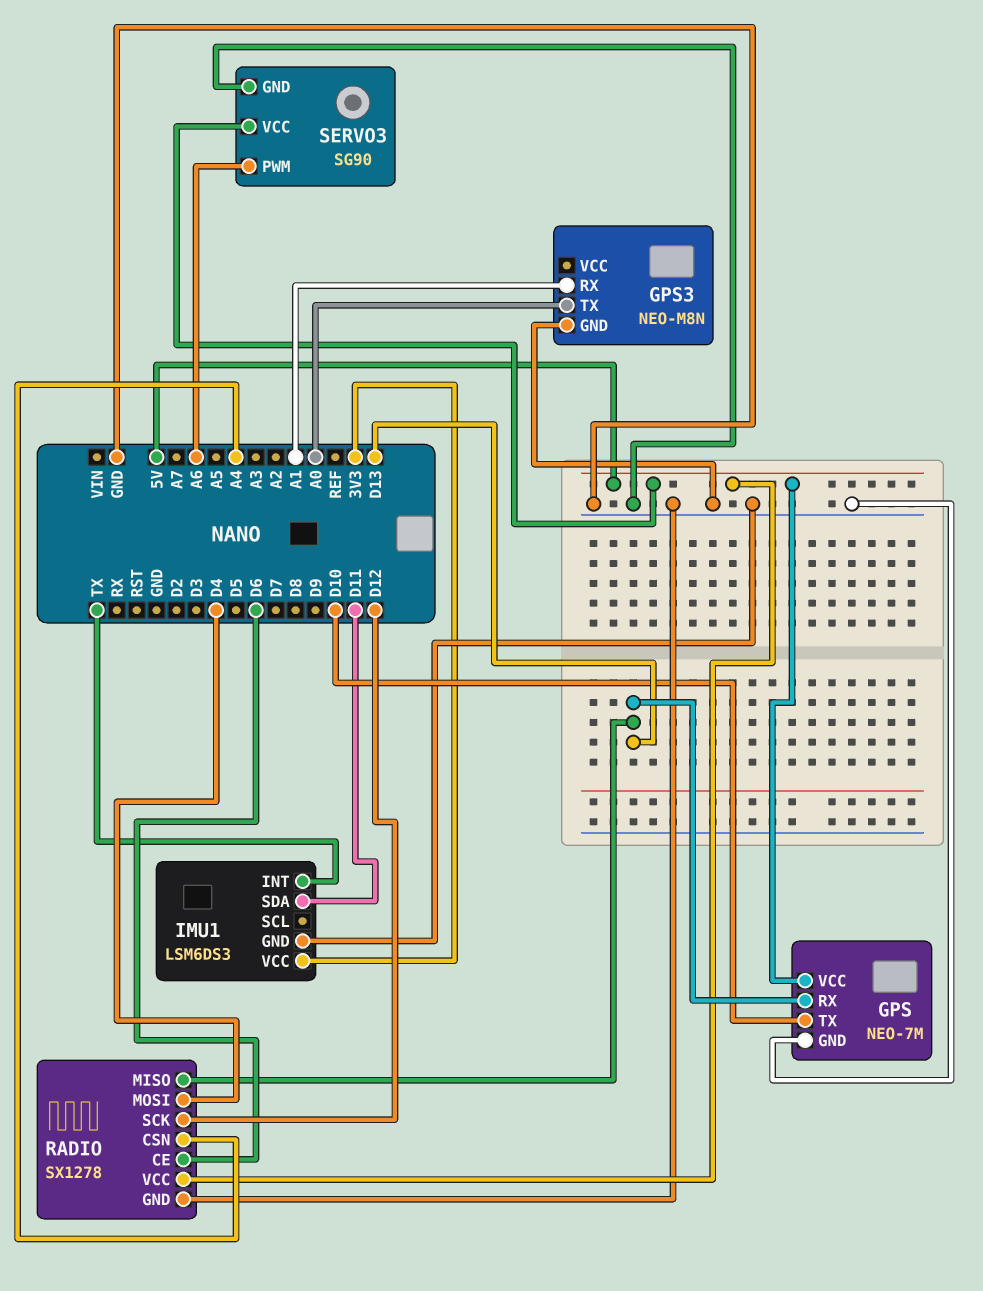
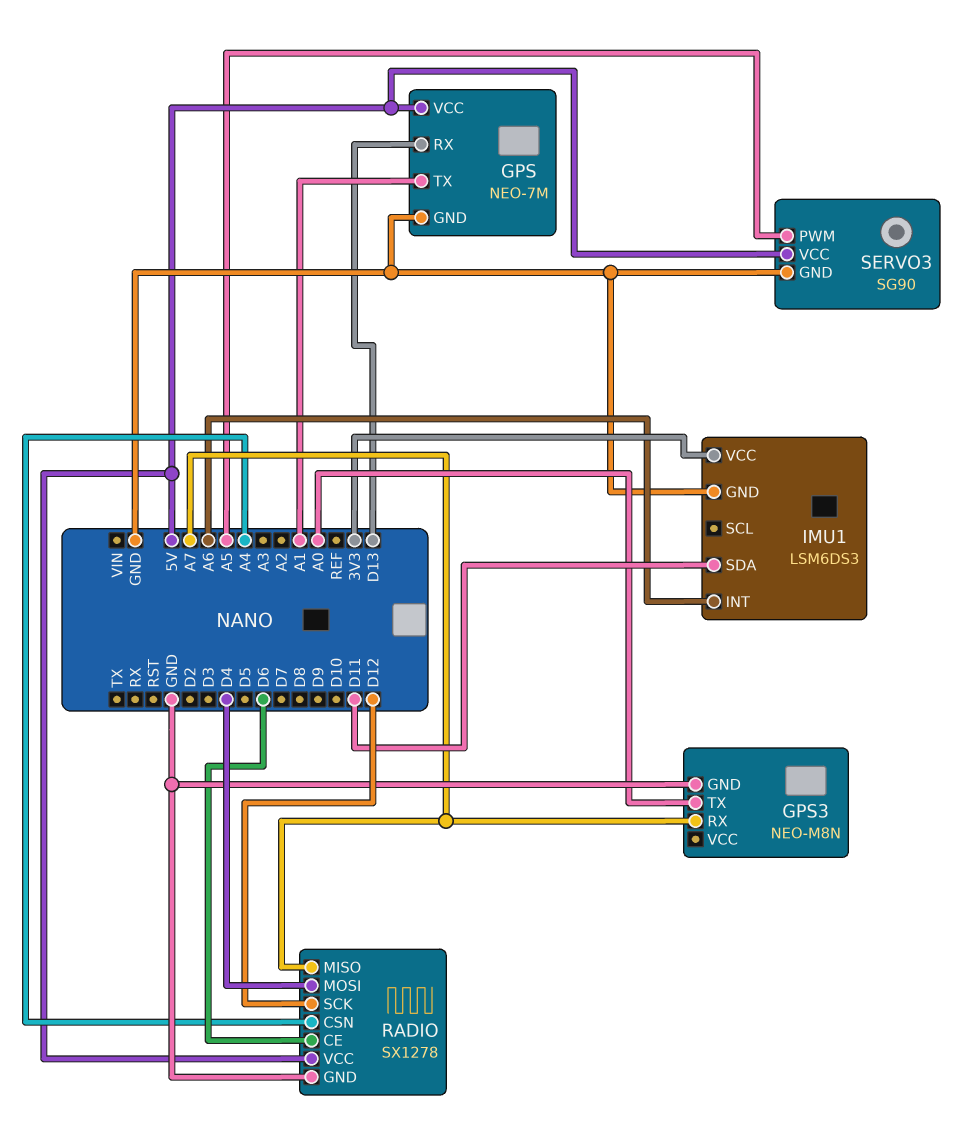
GPS pin TX: D10 -> A1
GPS3 pin RX: A1 -> A7
IMU1 pin INT: TX -> A6
RADIO pin MISO: D13 -> A7
SERVO3 pin PWM: A6 -> A5

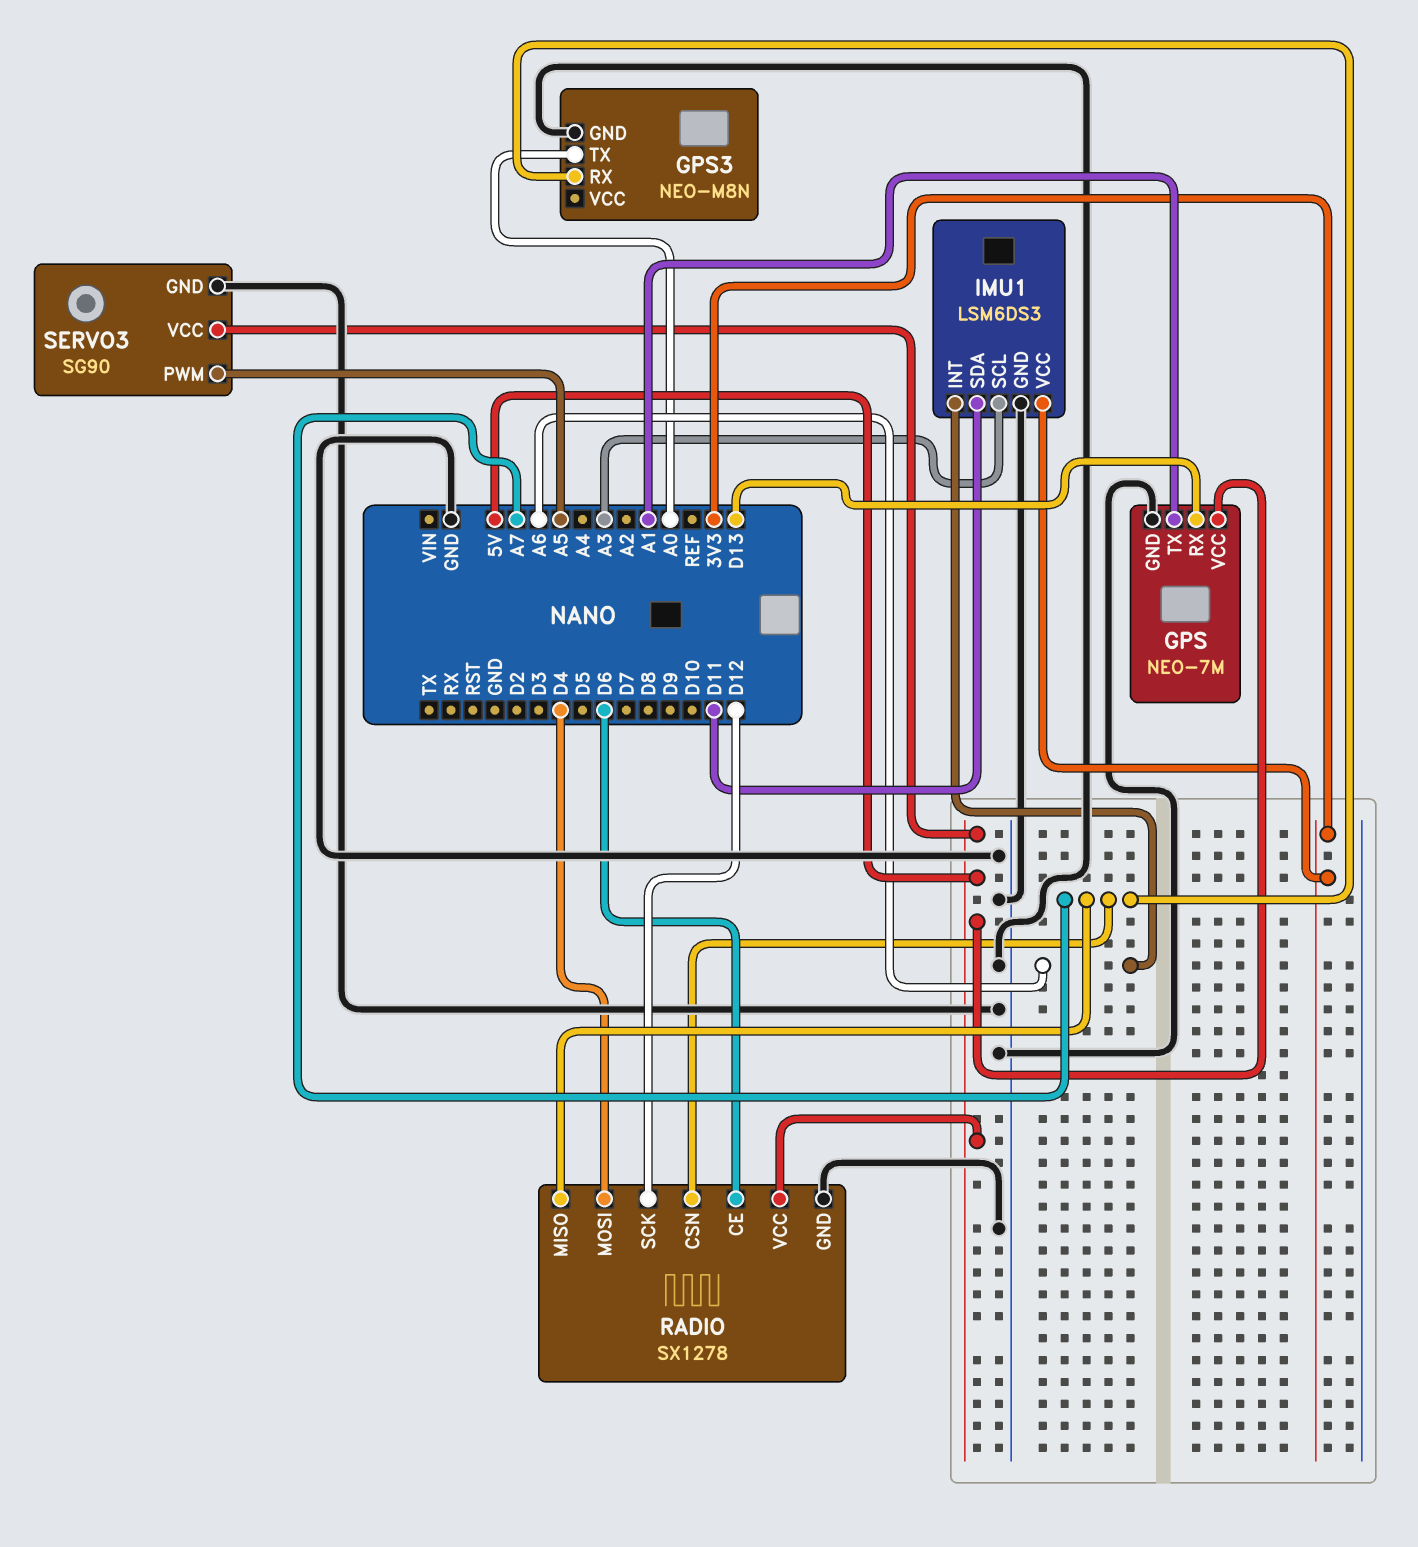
IMU1 pin SCL: none -> A3
RADIO pin CSN: A4 -> A7

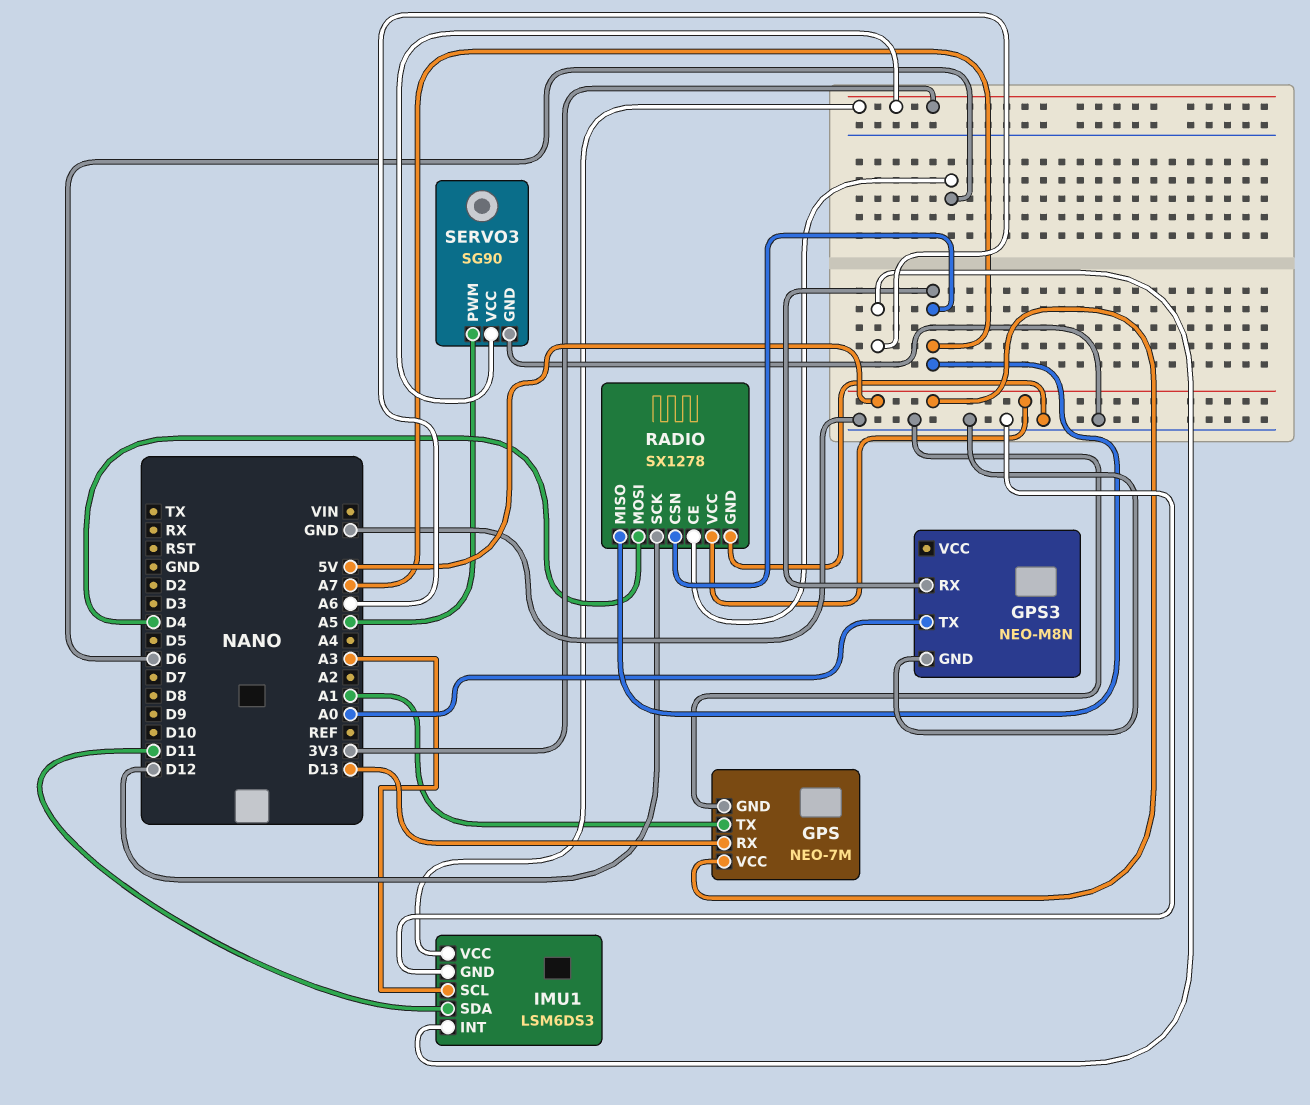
SERVO3 pin VCC: 5V -> 3V3

